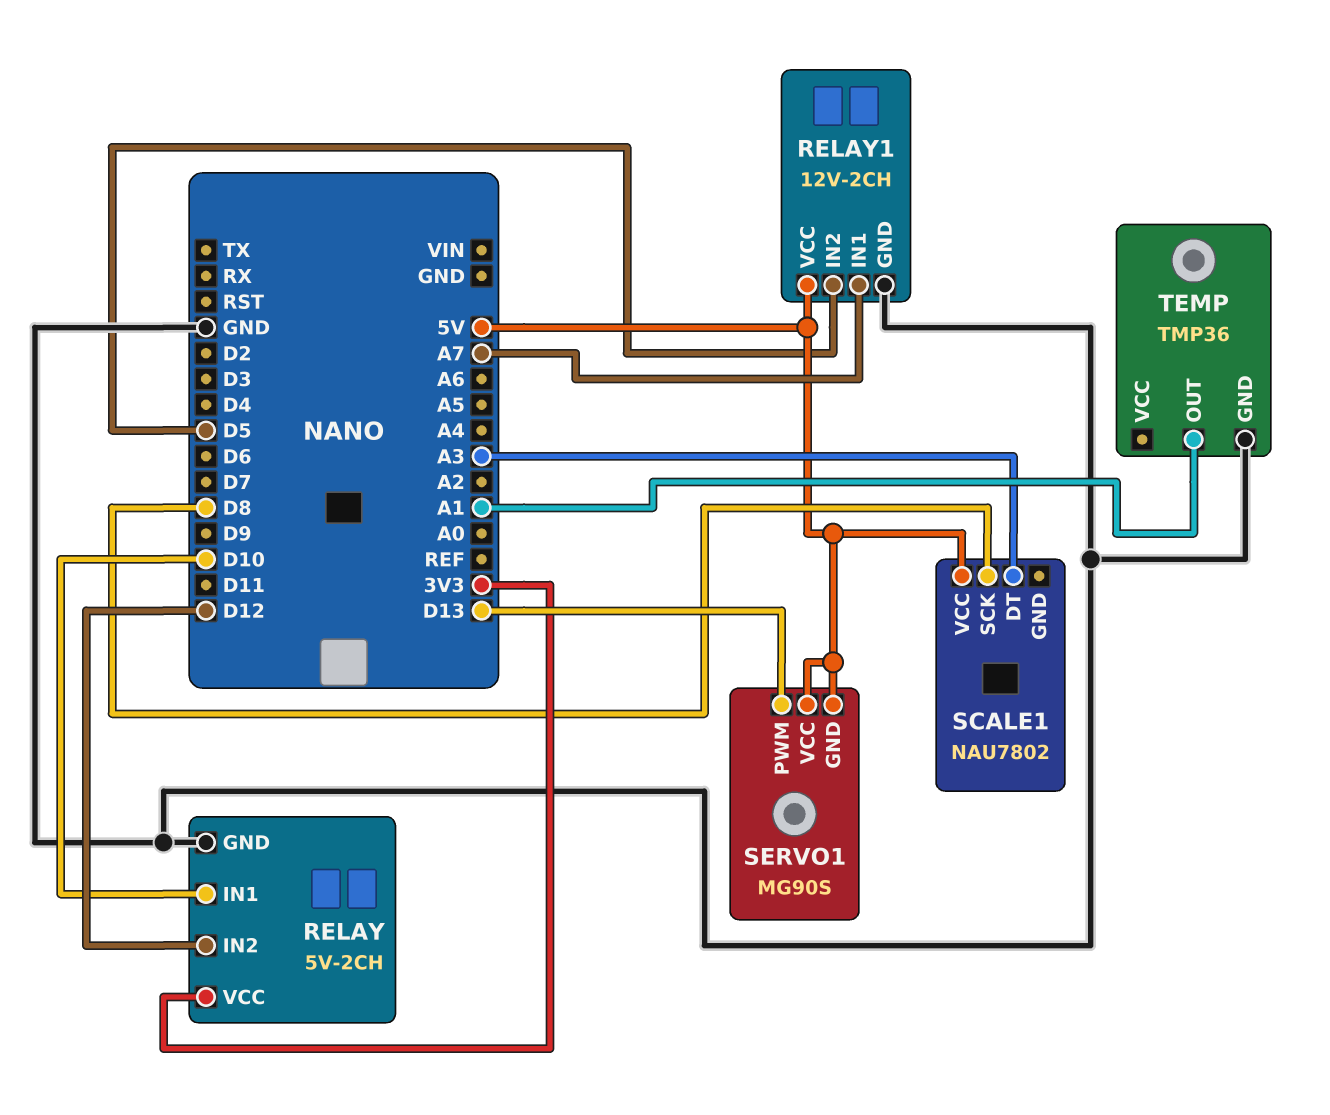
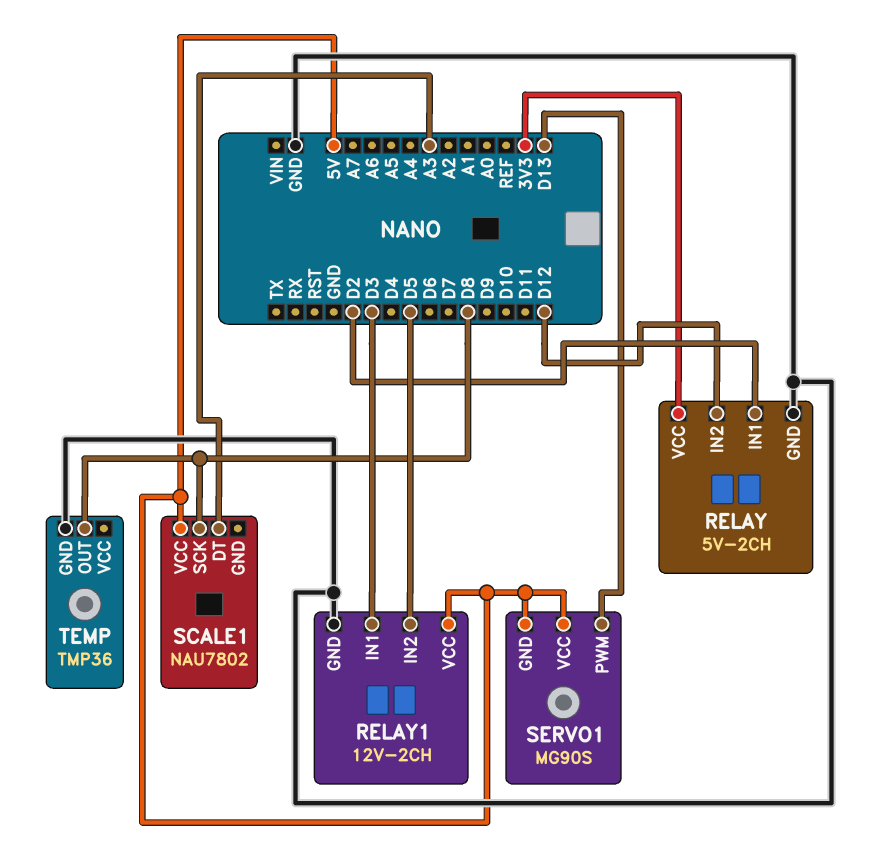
RELAY pin IN1: D10 -> D2
RELAY1 pin IN1: A7 -> D3
TEMP pin OUT: A1 -> D8

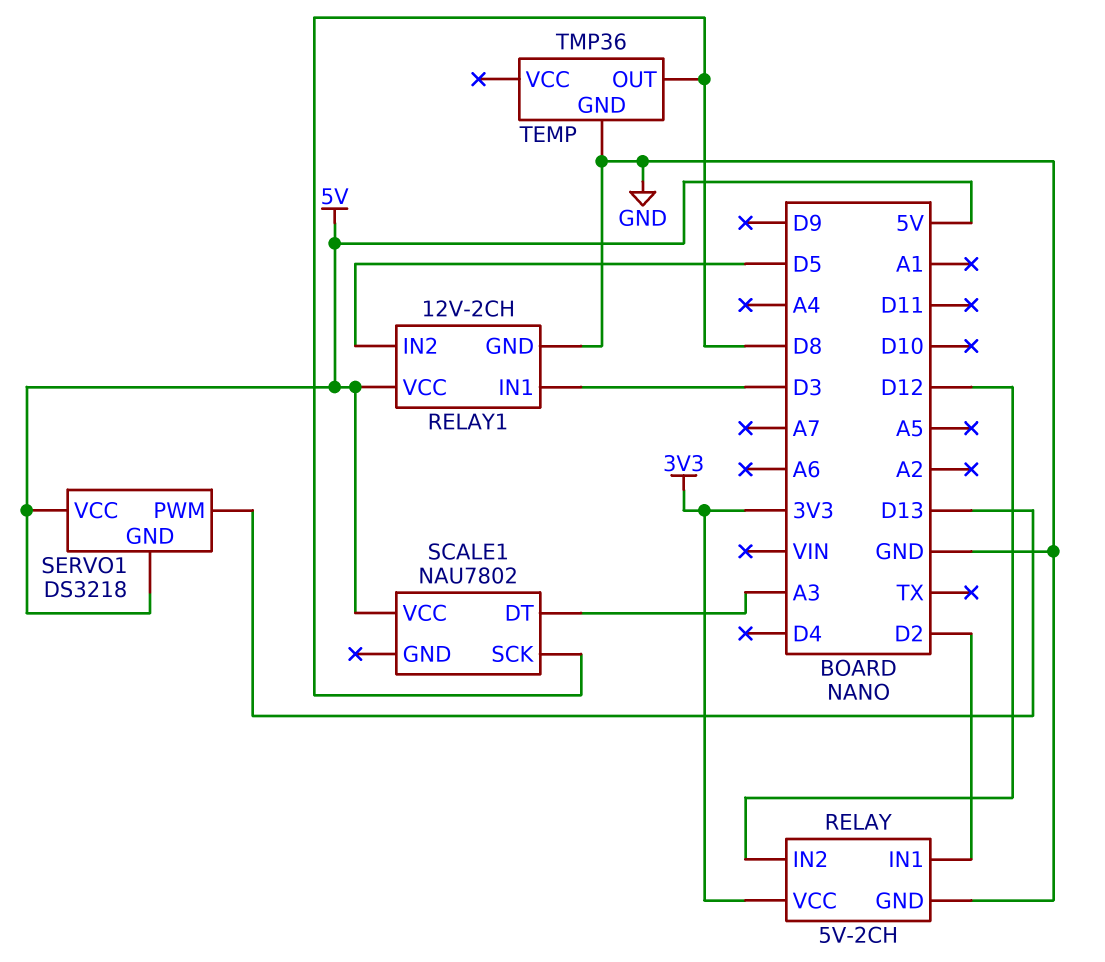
SERVO1: MG90S -> DS3218

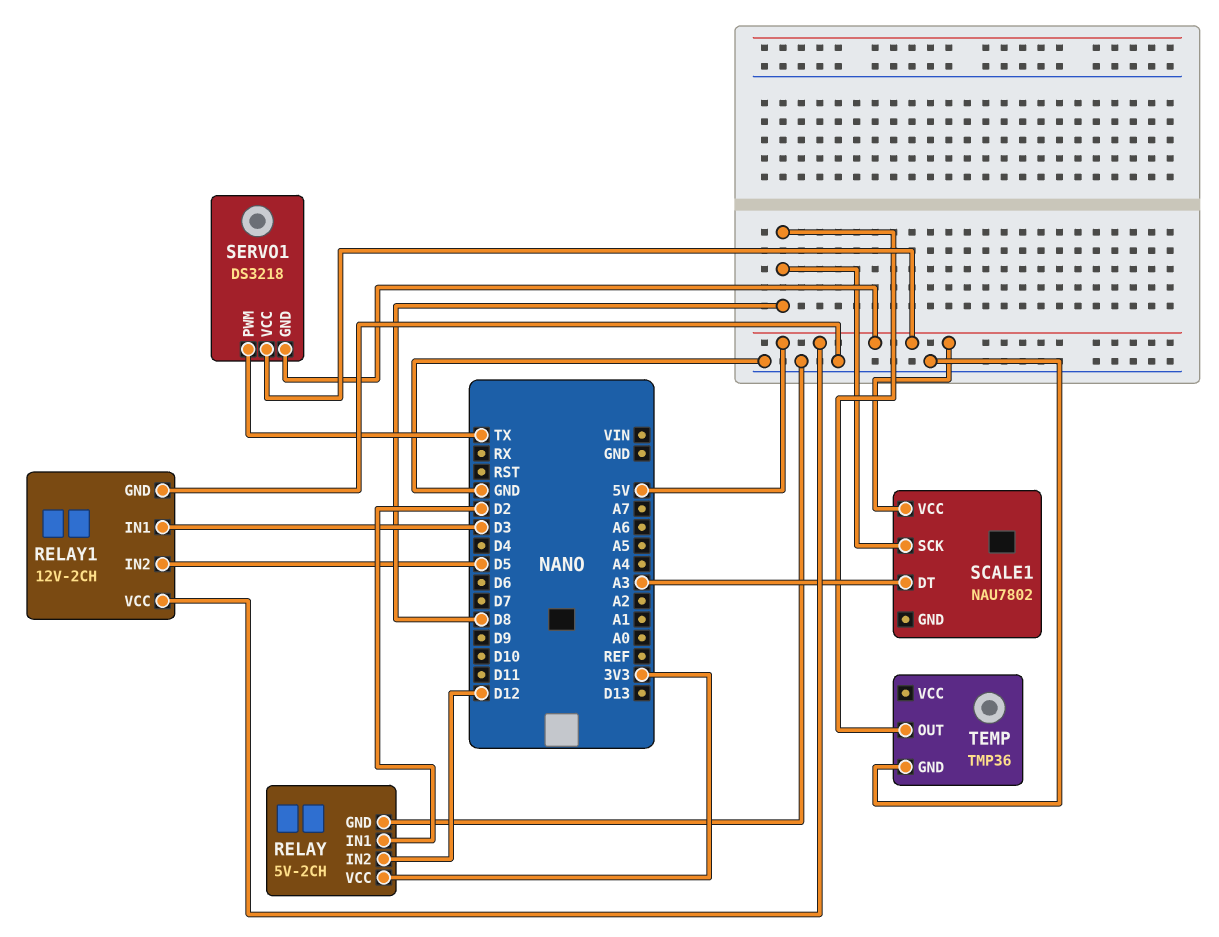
SERVO1 pin PWM: D13 -> TX

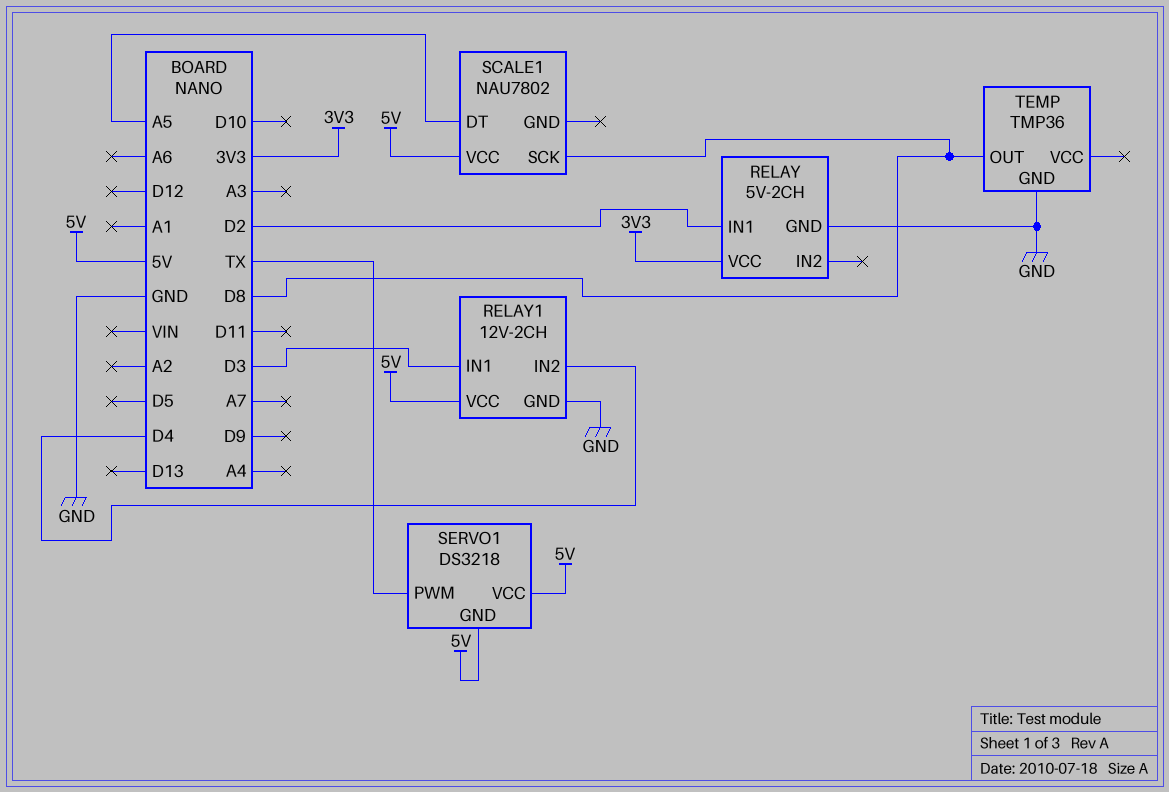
RELAY pin IN2: D12 -> none
RELAY1 pin IN2: D5 -> D4
SCALE1 pin DT: A3 -> A5

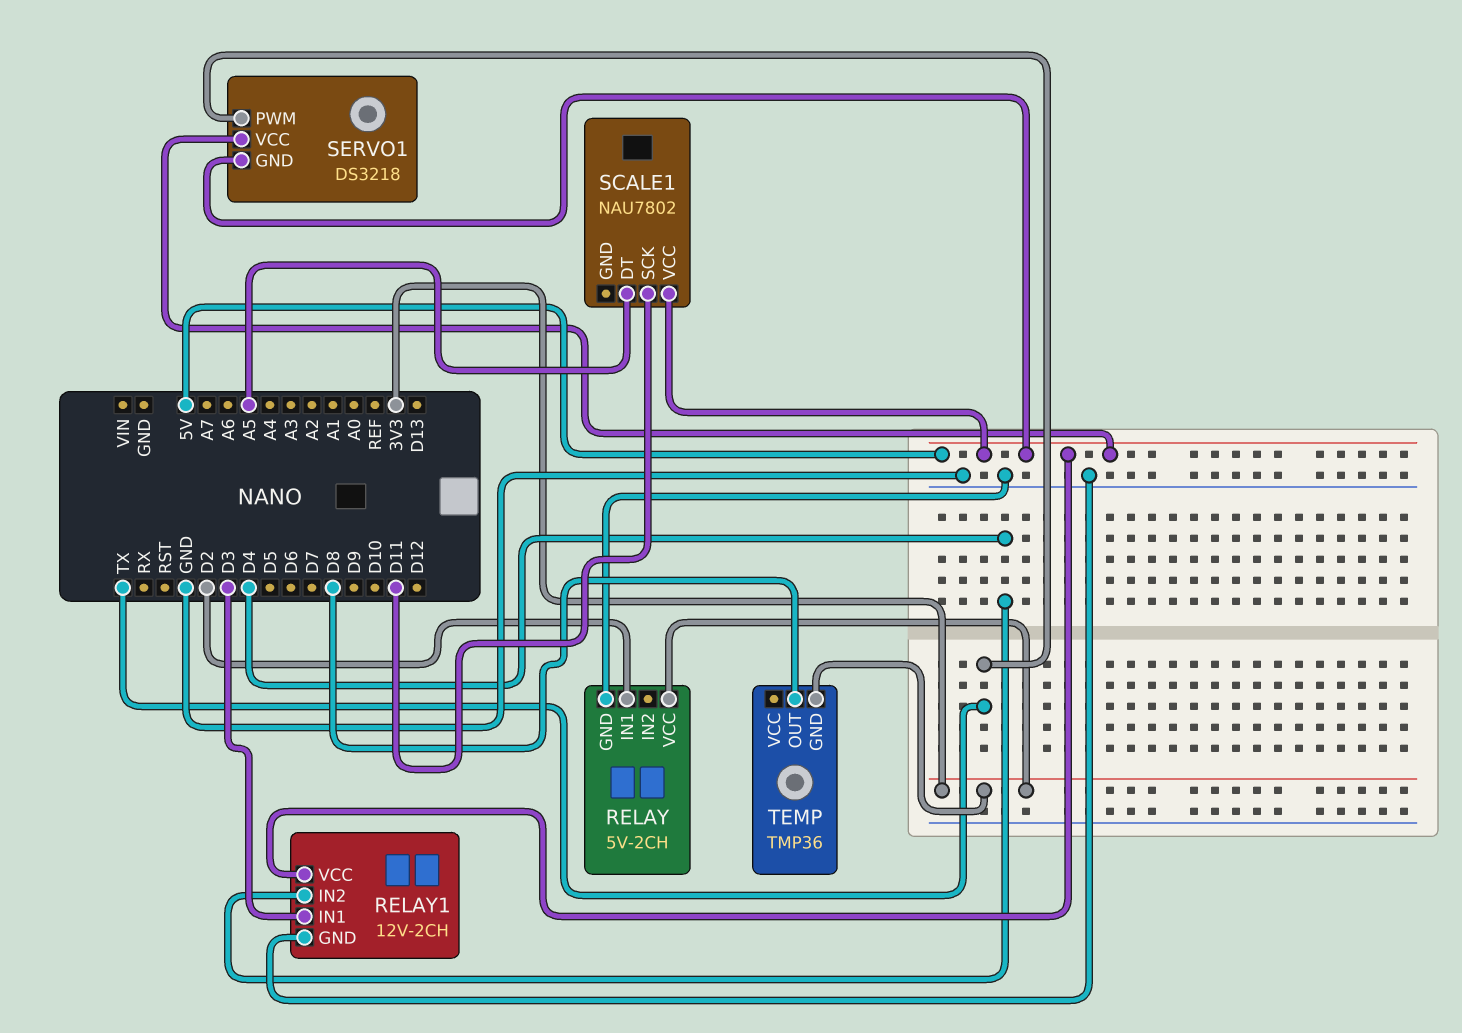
SCALE1 pin SCK: D8 -> D11
TEMP pin GND: GND -> 3V3

